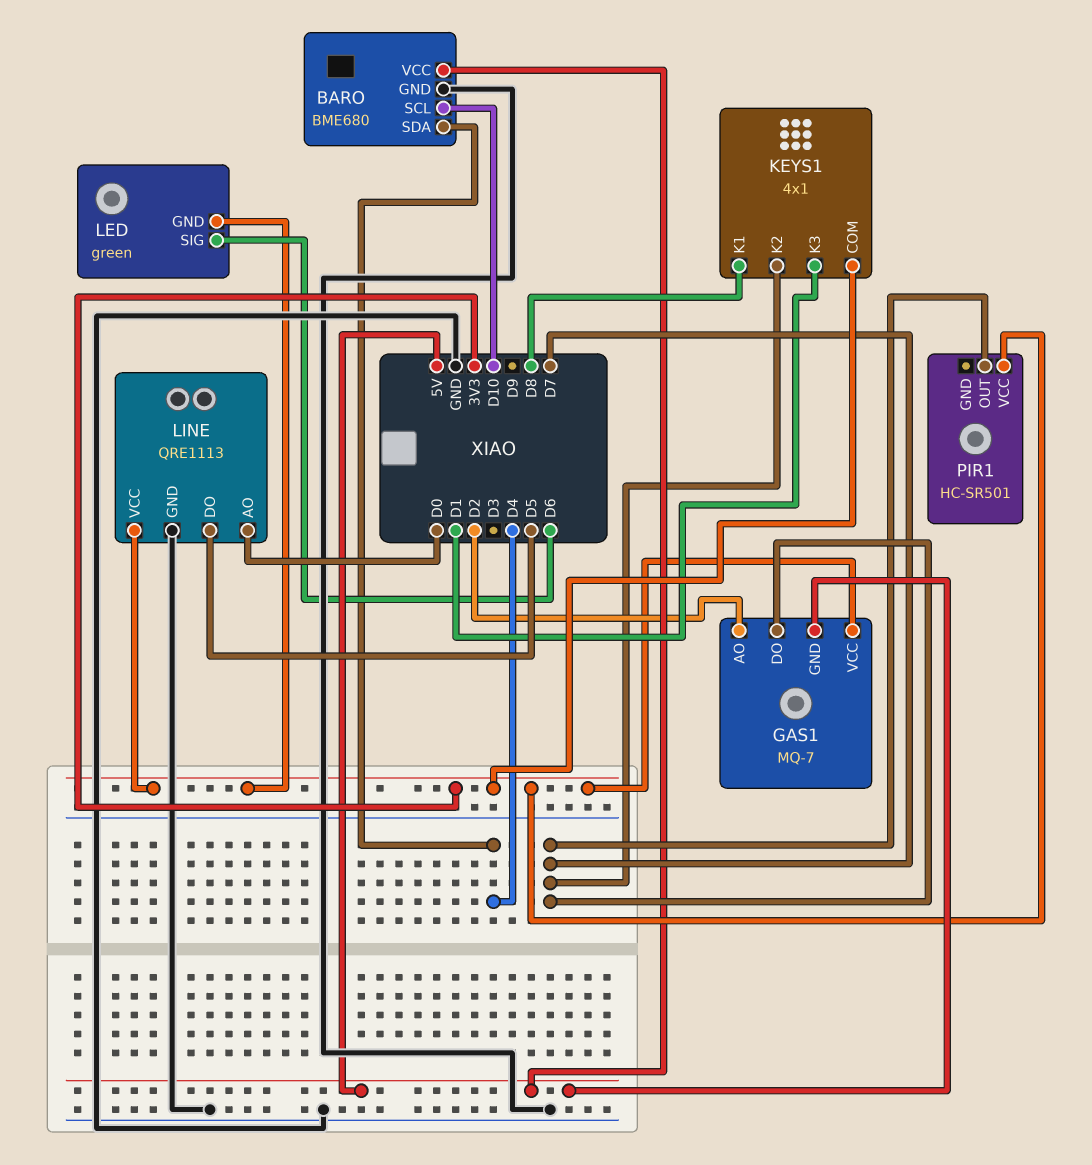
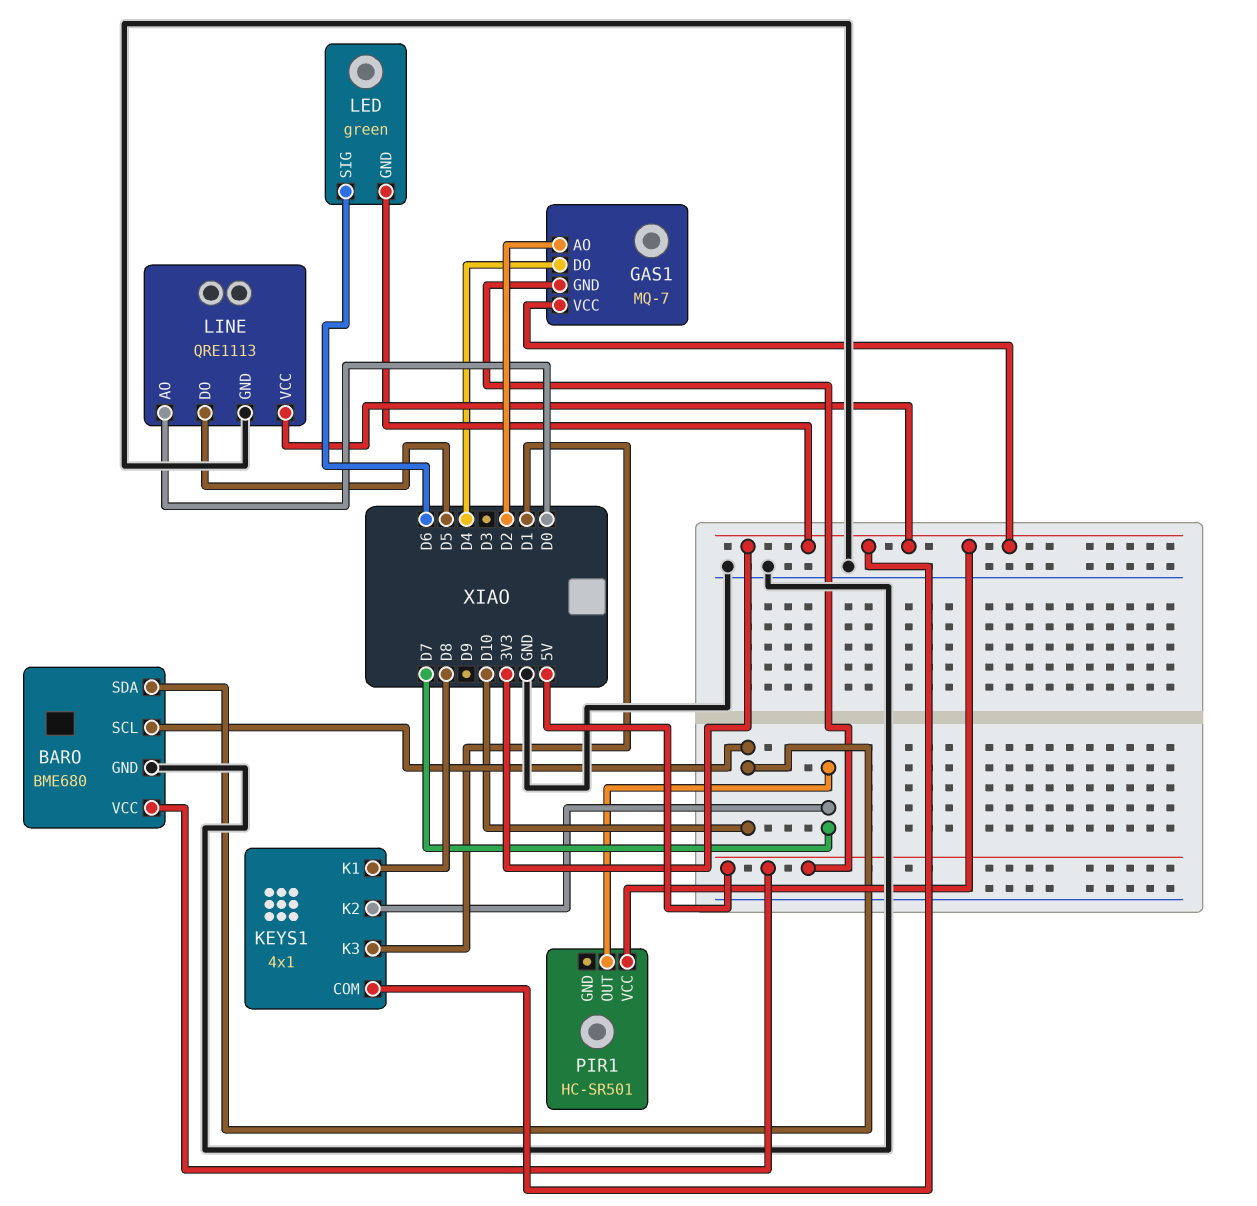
BARO pin SDA: D4 -> D10
GAS1 pin DO: D7 -> D4

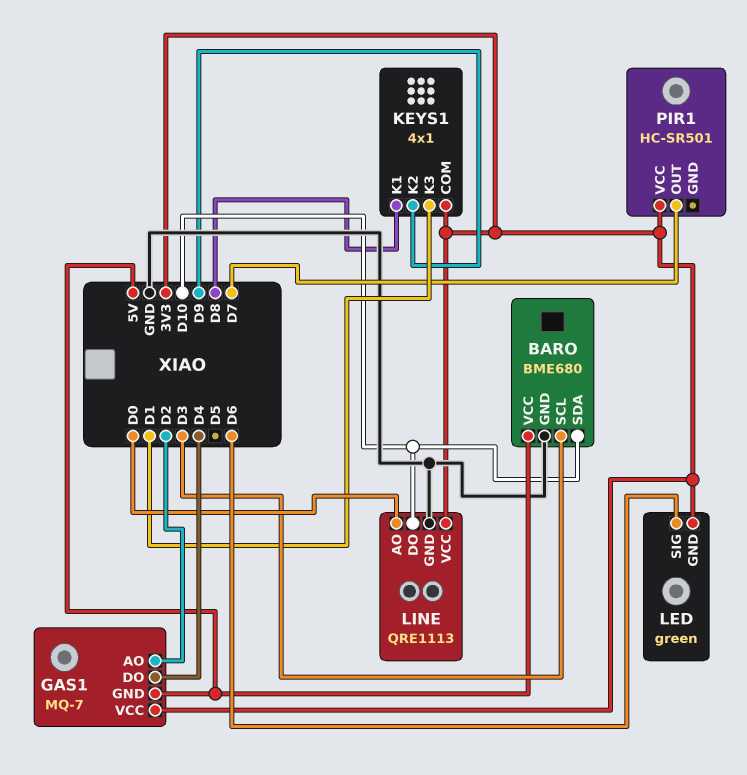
BARO pin SCL: D10 -> D3
KEYS1 pin K2: D7 -> D9
LINE pin DO: D5 -> D10

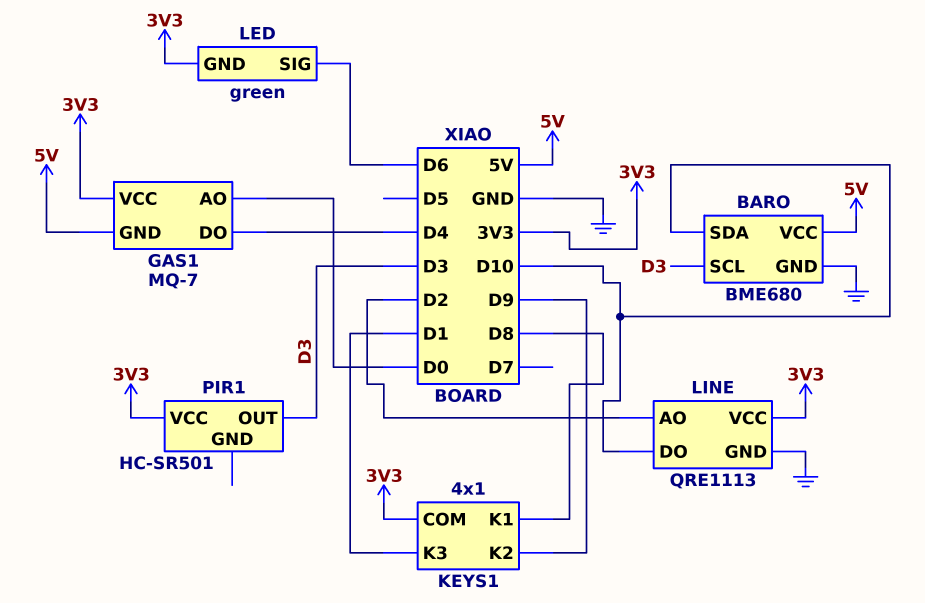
GAS1 pin AO: D2 -> D0
LINE pin AO: D0 -> D2
PIR1 pin OUT: D7 -> D3

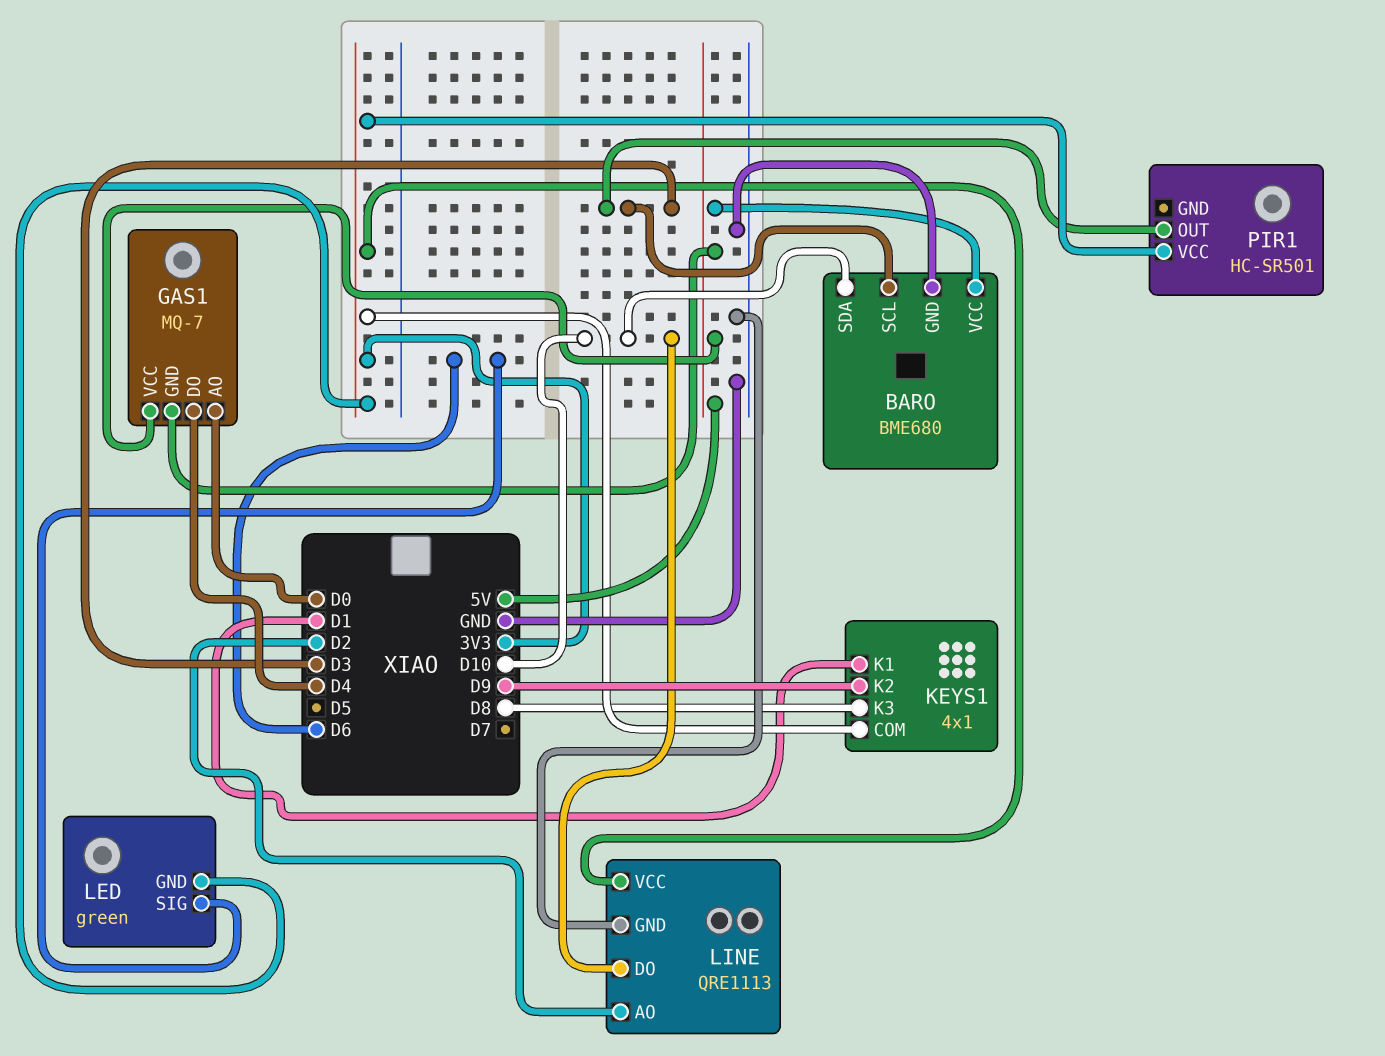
GAS1 pin VCC: 3V3 -> 5V
KEYS1 pin K1: D8 -> D1
KEYS1 pin K3: D1 -> D8

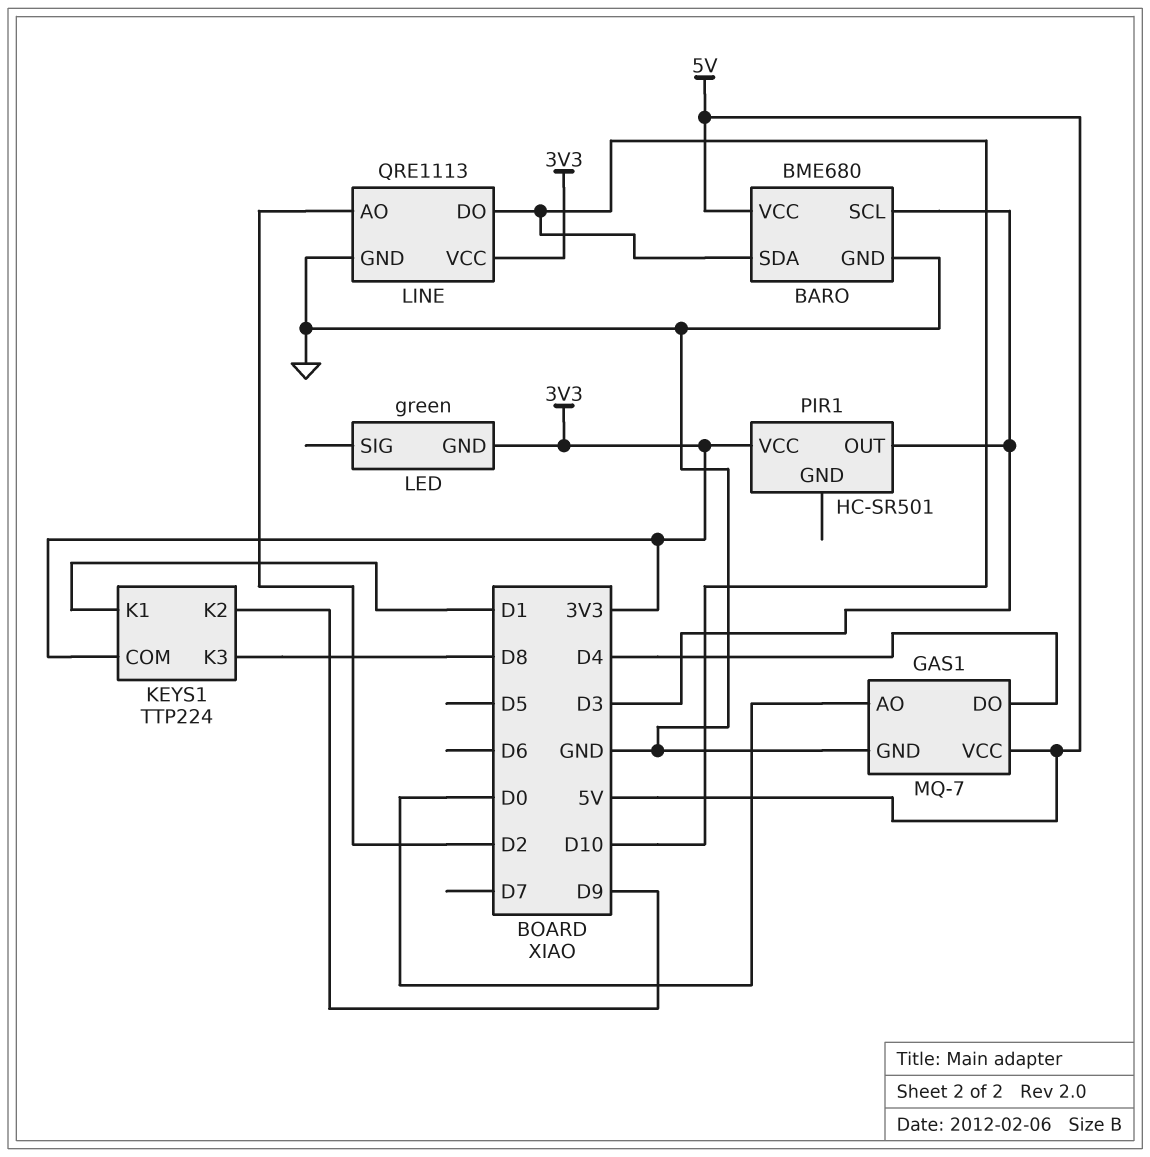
GAS1 pin GND: 5V -> GND
KEYS1: 4x1 -> TTP224
LED pin SIG: D6 -> none

